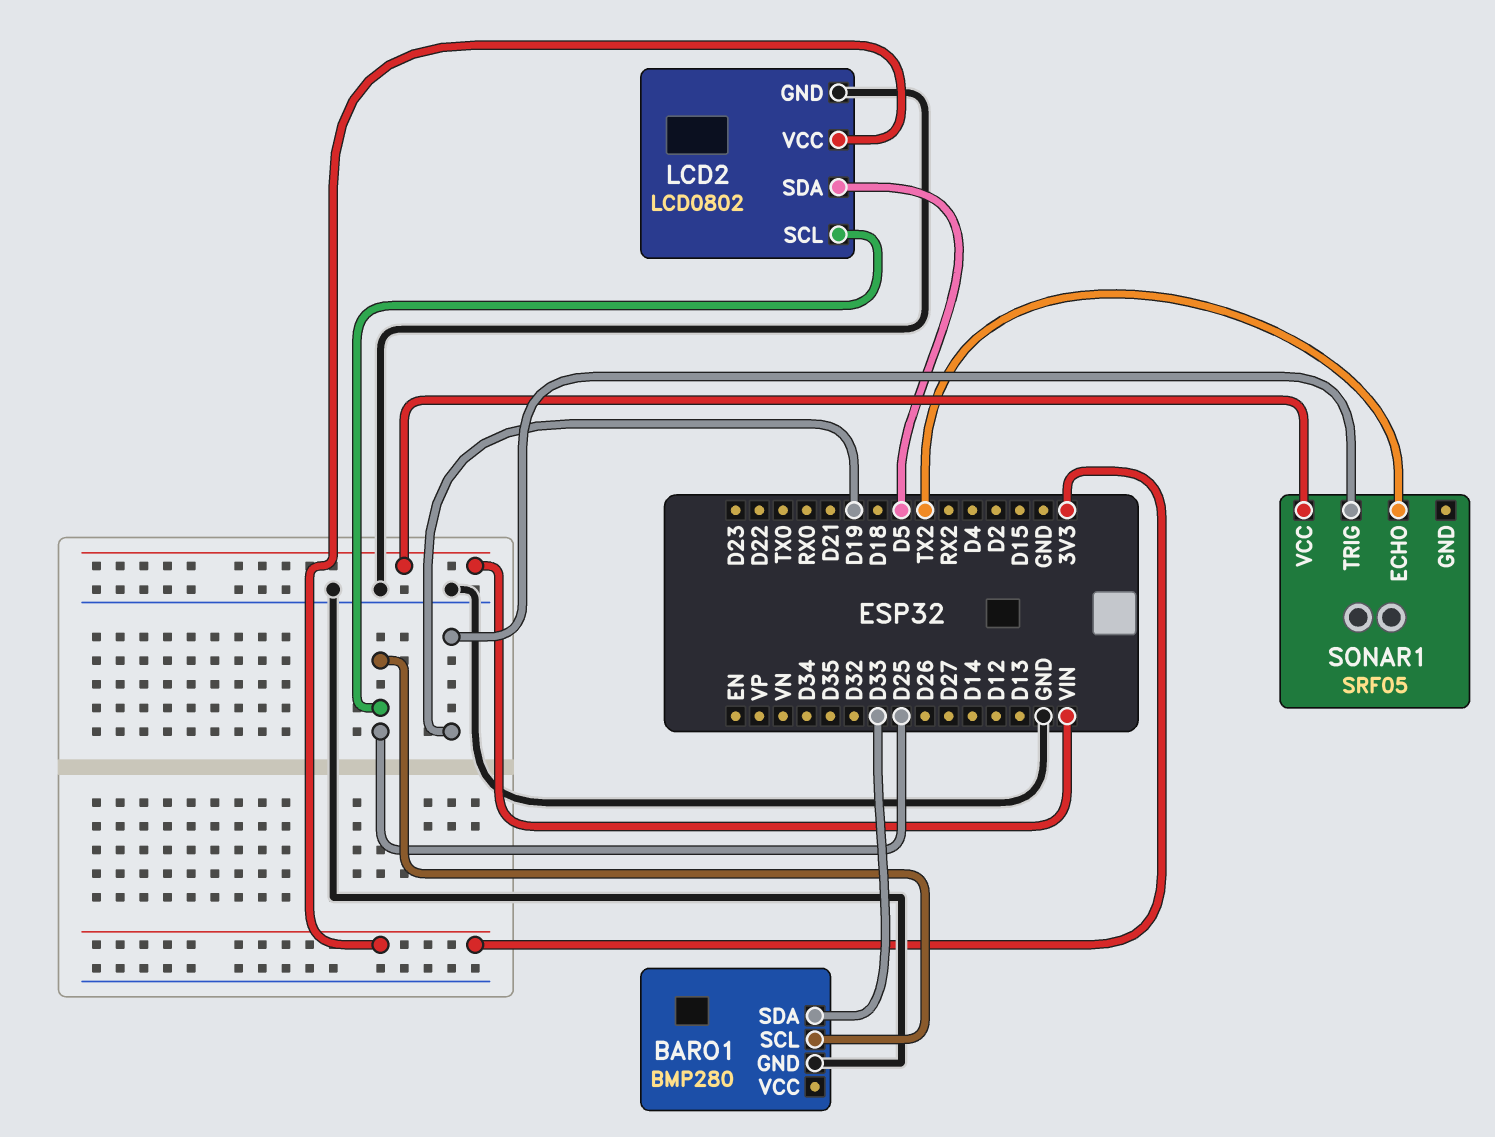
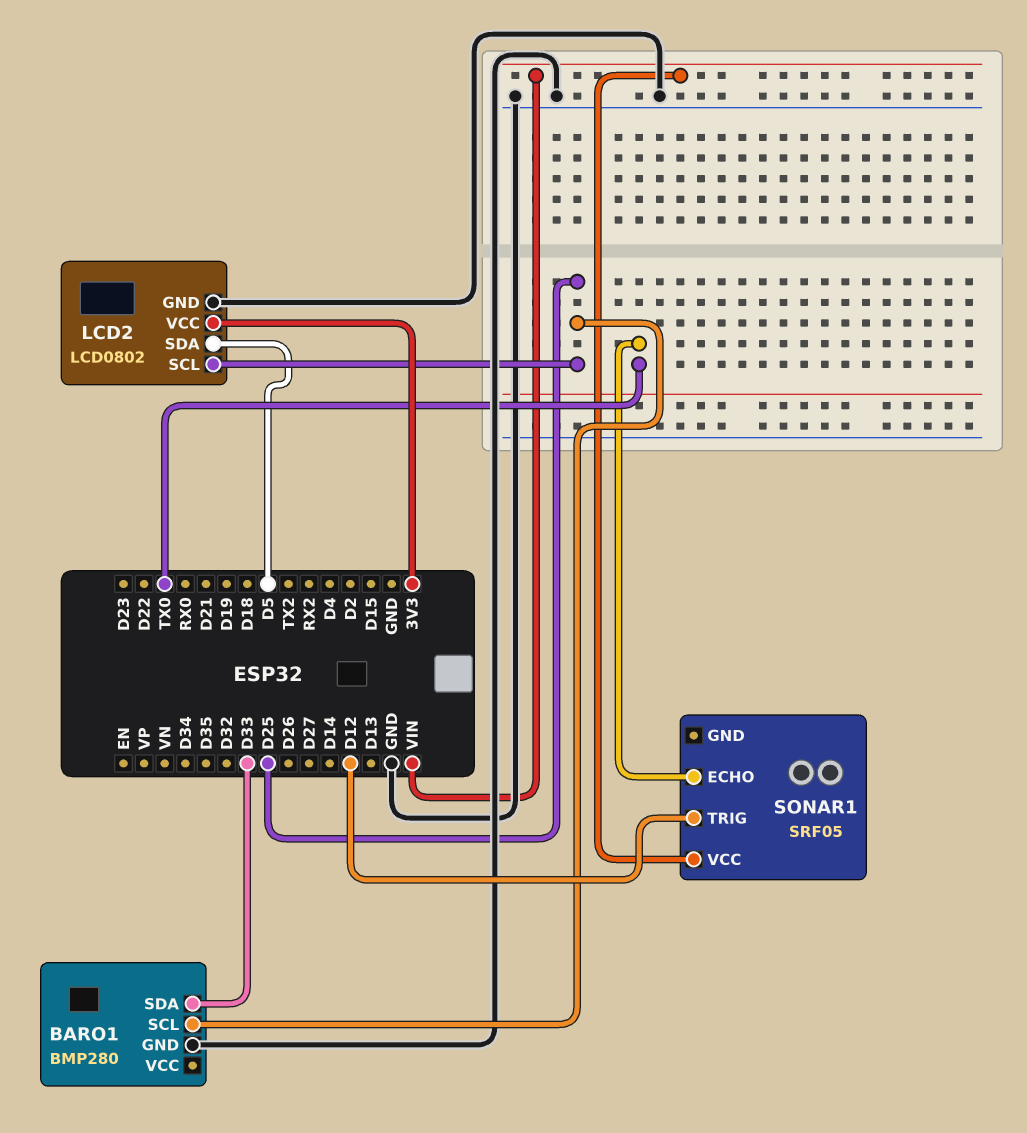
SONAR1 pin ECHO: TX2 -> TX0
SONAR1 pin TRIG: D19 -> D12

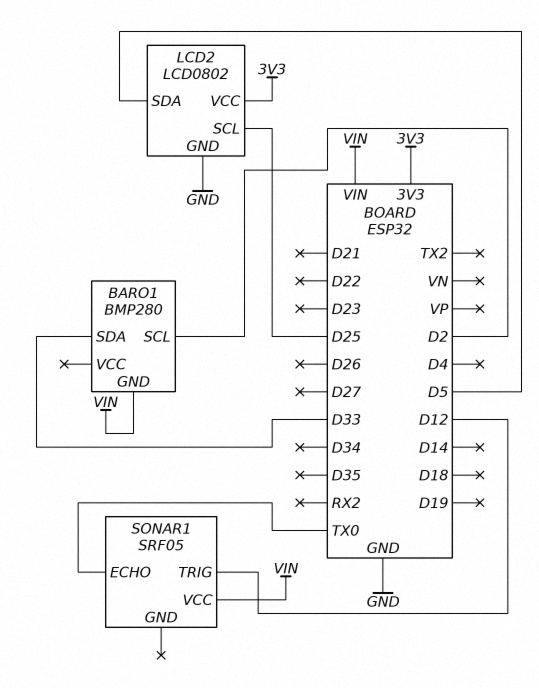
BARO1 pin GND: GND -> VIN
BARO1 pin SCL: D25 -> D2

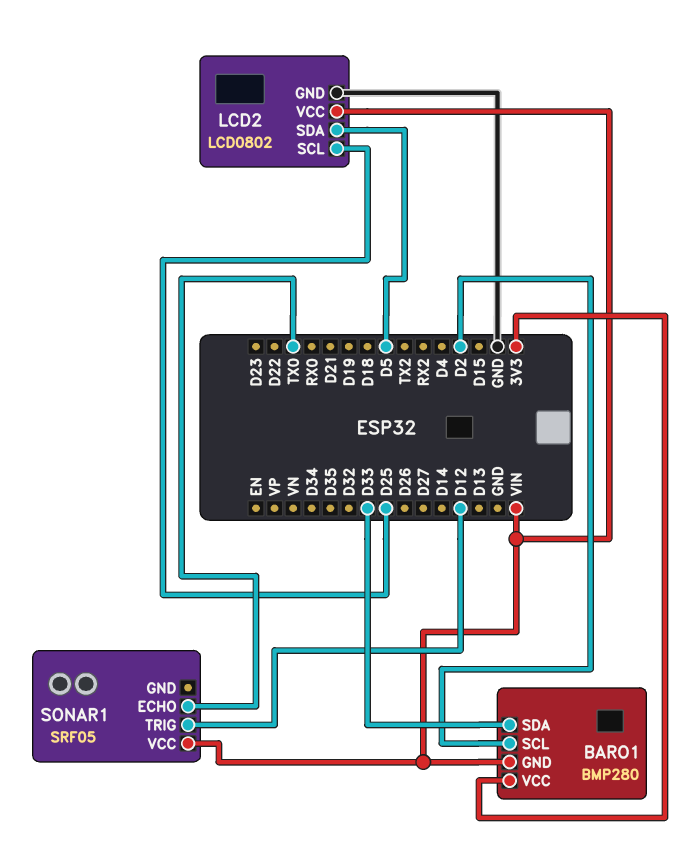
BARO1 pin VCC: none -> 3V3
LCD2 pin VCC: 3V3 -> VIN

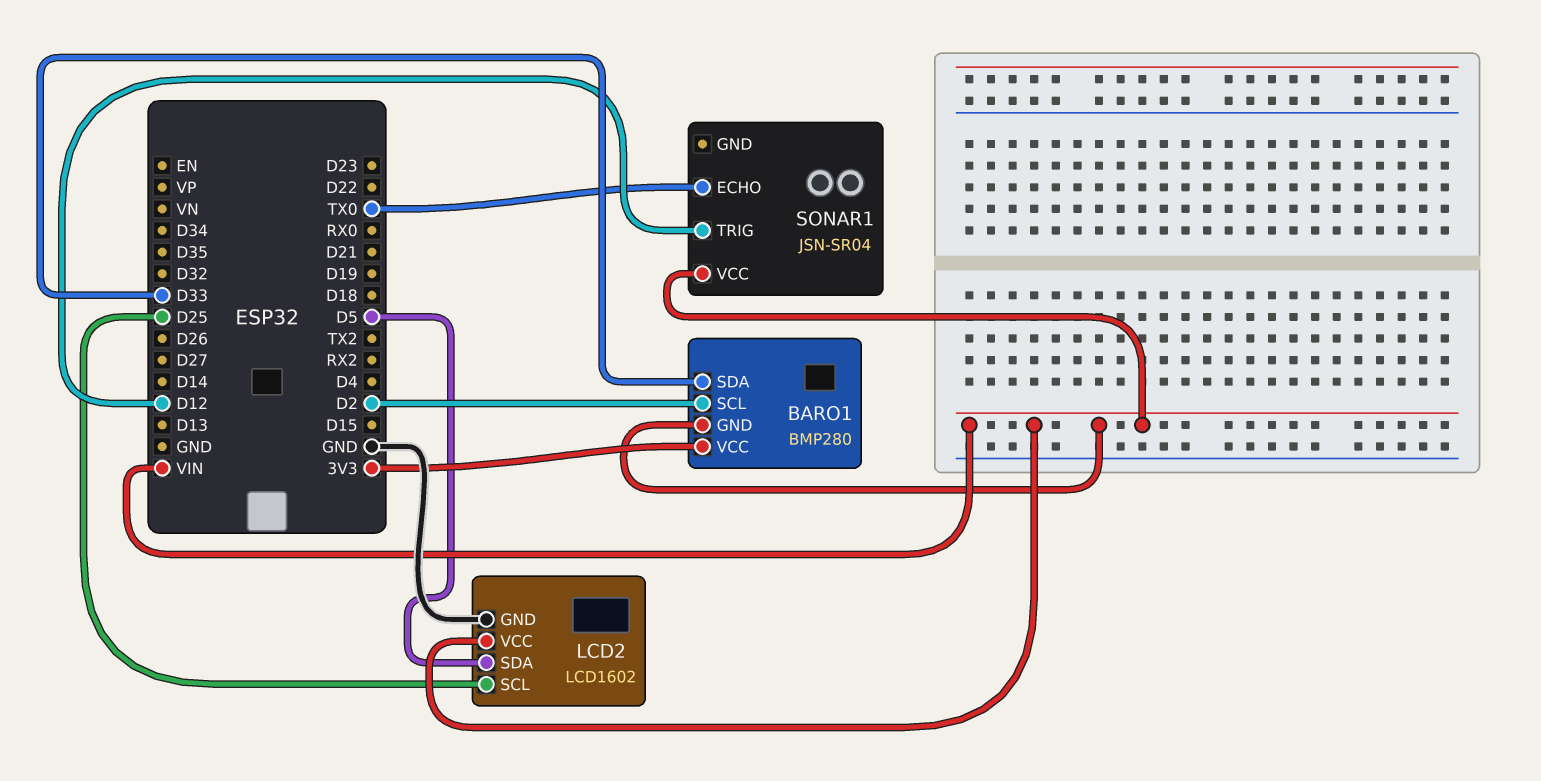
LCD2: LCD0802 -> LCD1602
SONAR1: SRF05 -> JSN-SR04

